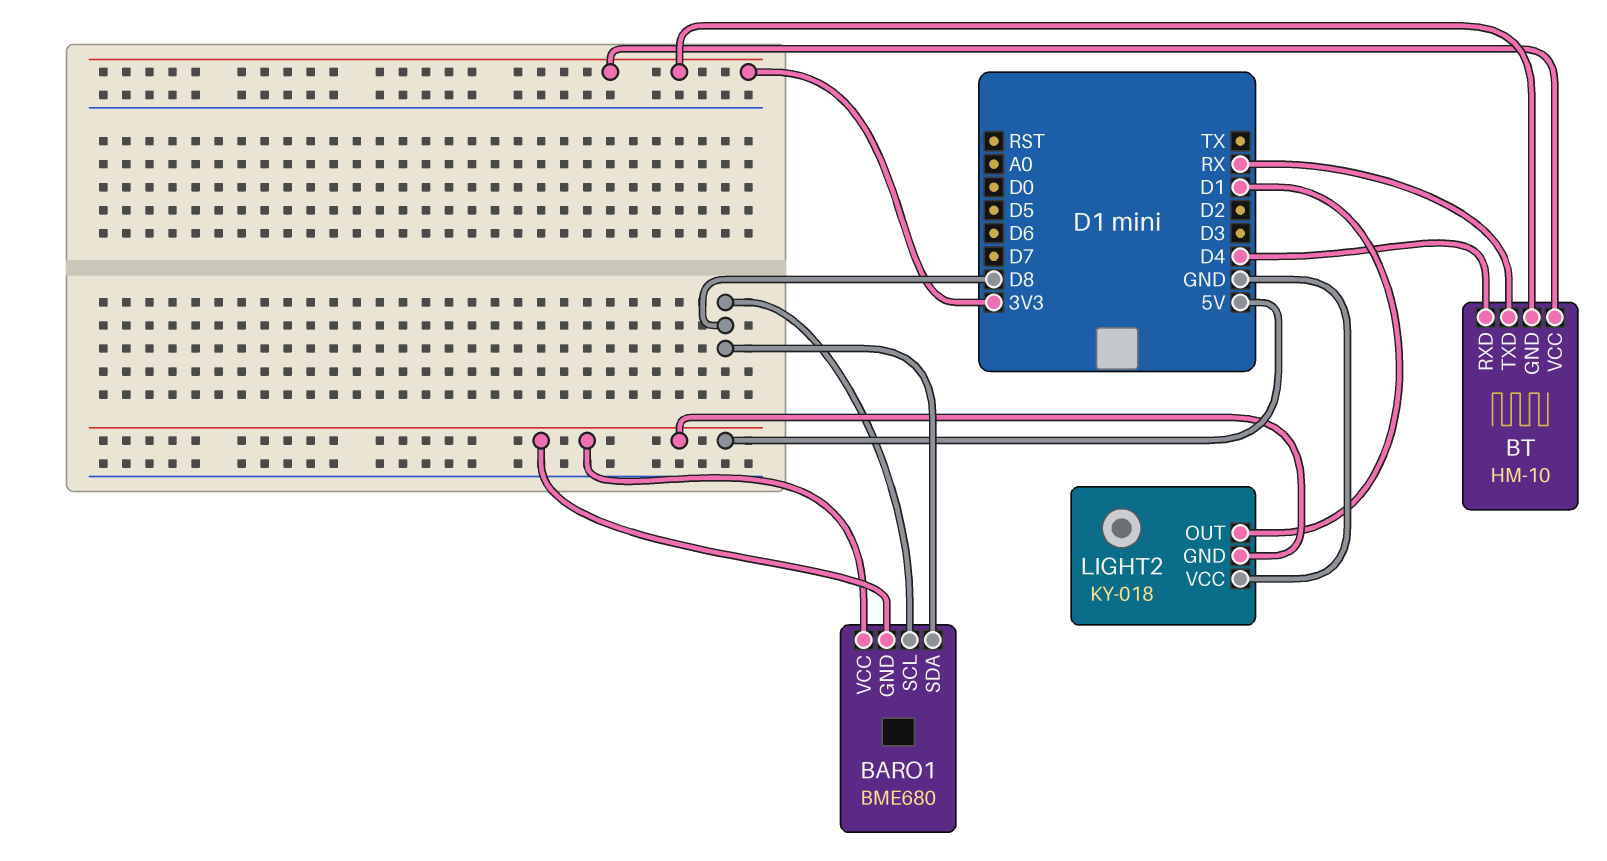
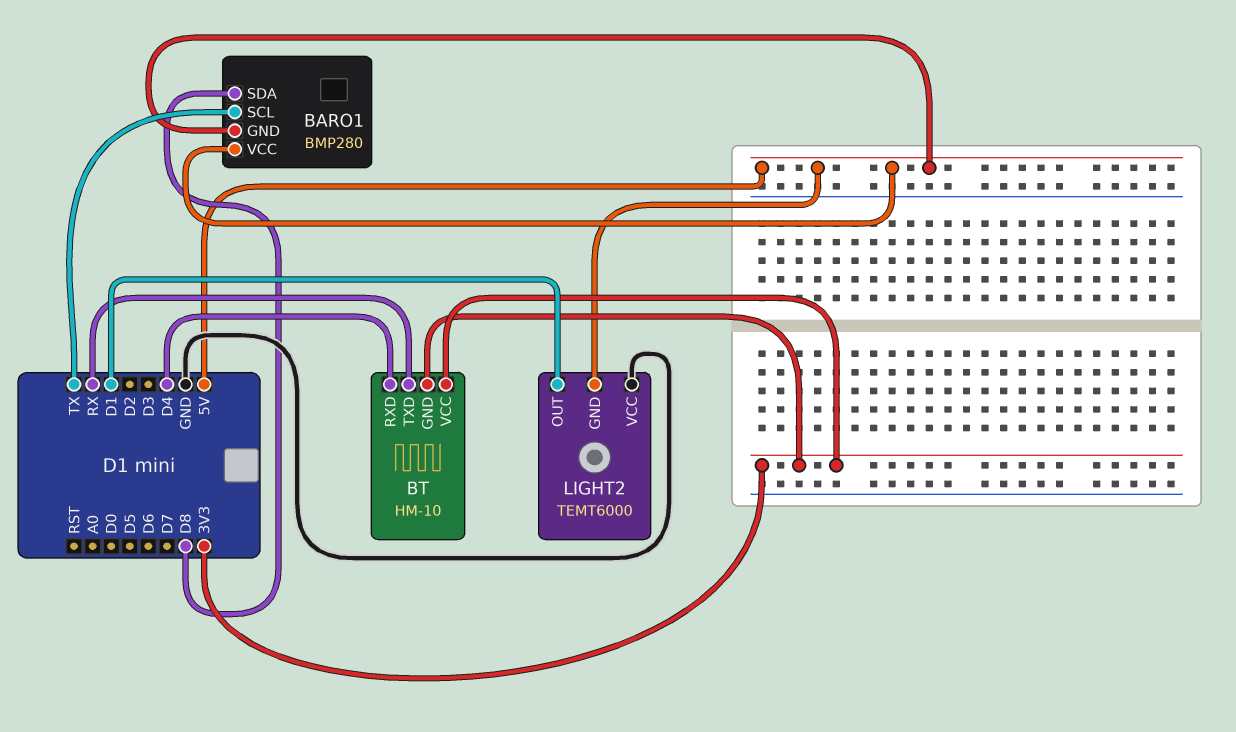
BARO1: BME680 -> BMP280
BARO1 pin SCL: D8 -> TX
LIGHT2: KY-018 -> TEMT6000

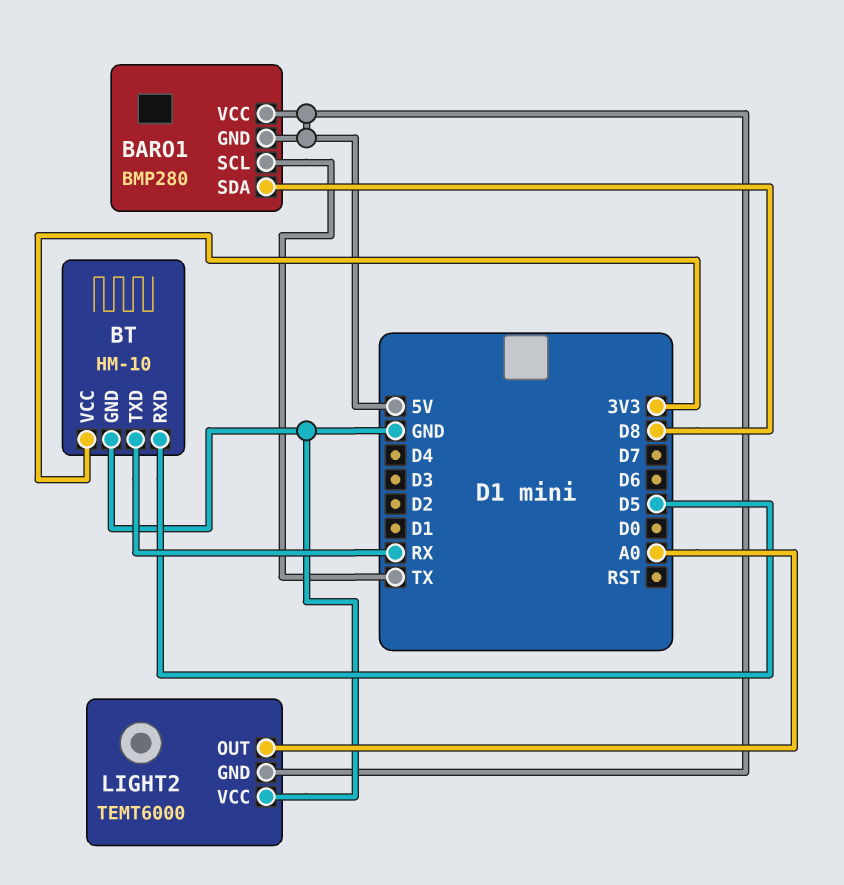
BT pin GND: 3V3 -> GND
BT pin RXD: D4 -> D5
LIGHT2 pin OUT: D1 -> A0

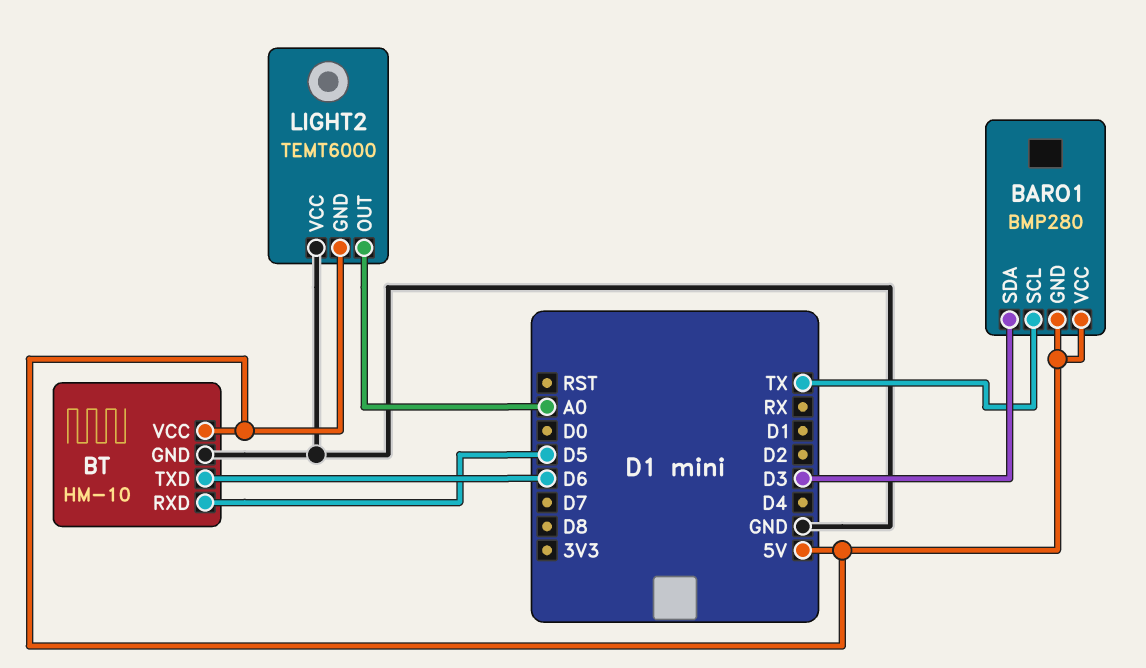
BARO1 pin SDA: D8 -> D3
BT pin TXD: RX -> D6
BT pin VCC: 3V3 -> 5V

